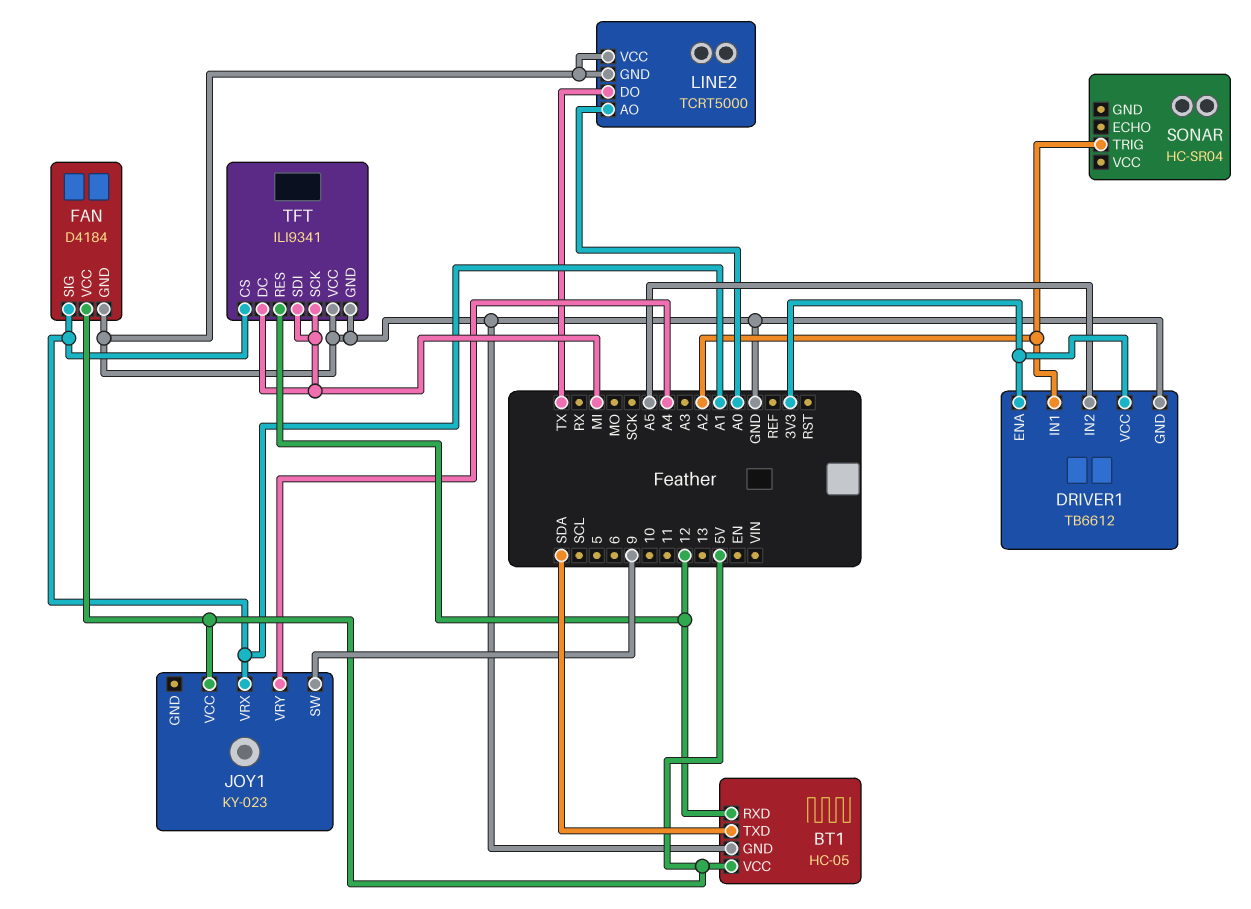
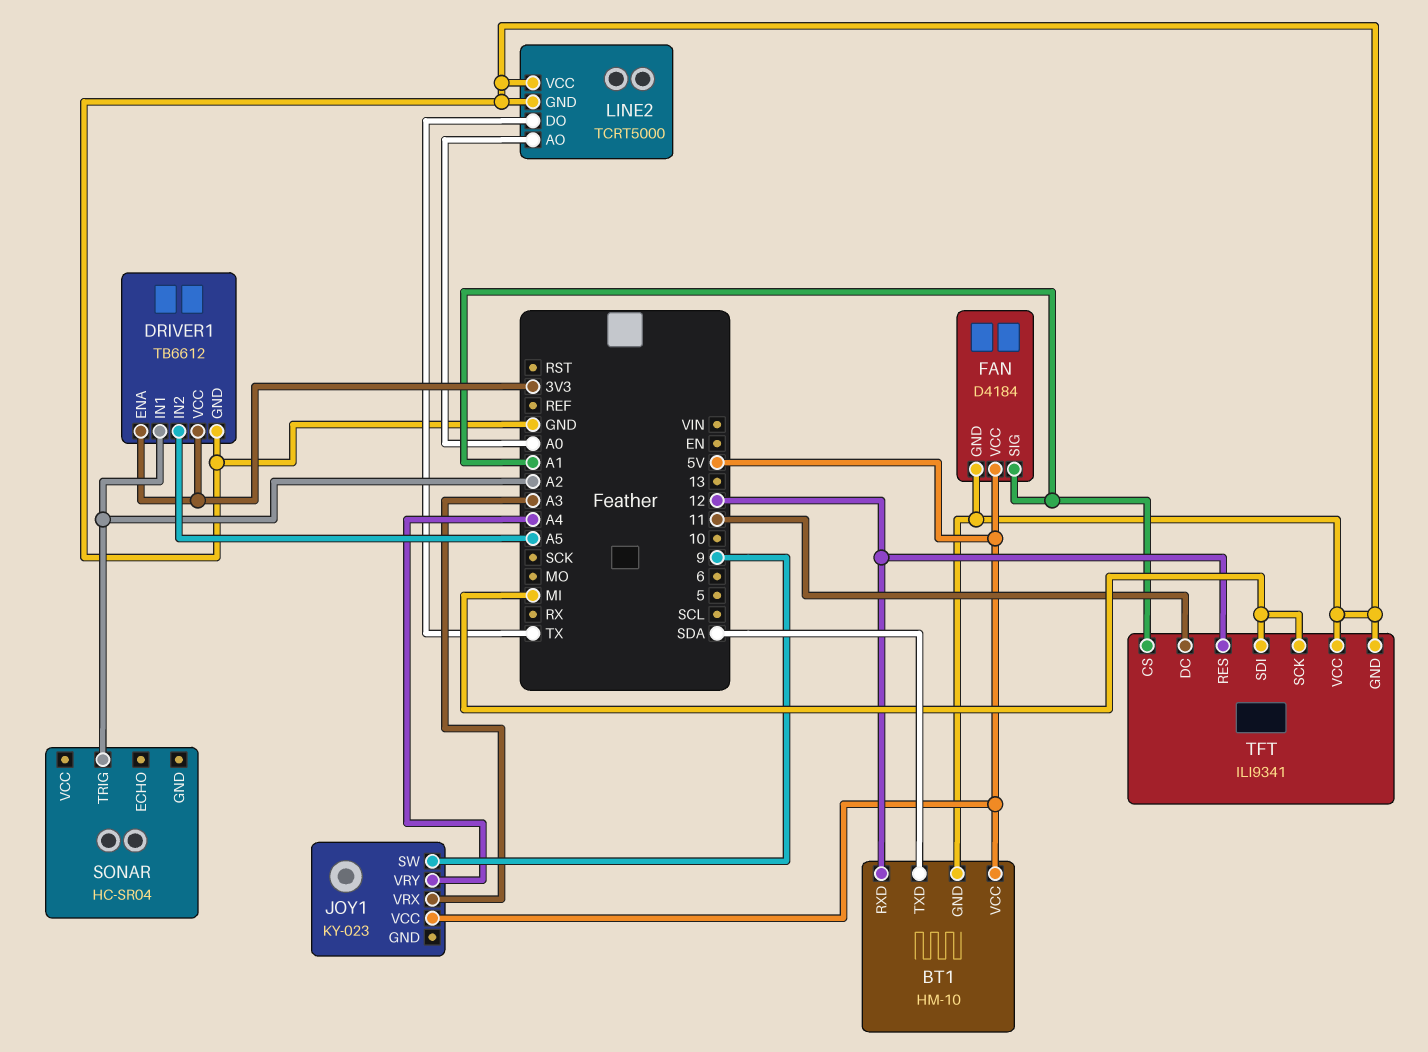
BT1: HC-05 -> HM-10
JOY1 pin VRX: A1 -> A3
TFT pin DC: MI -> 11

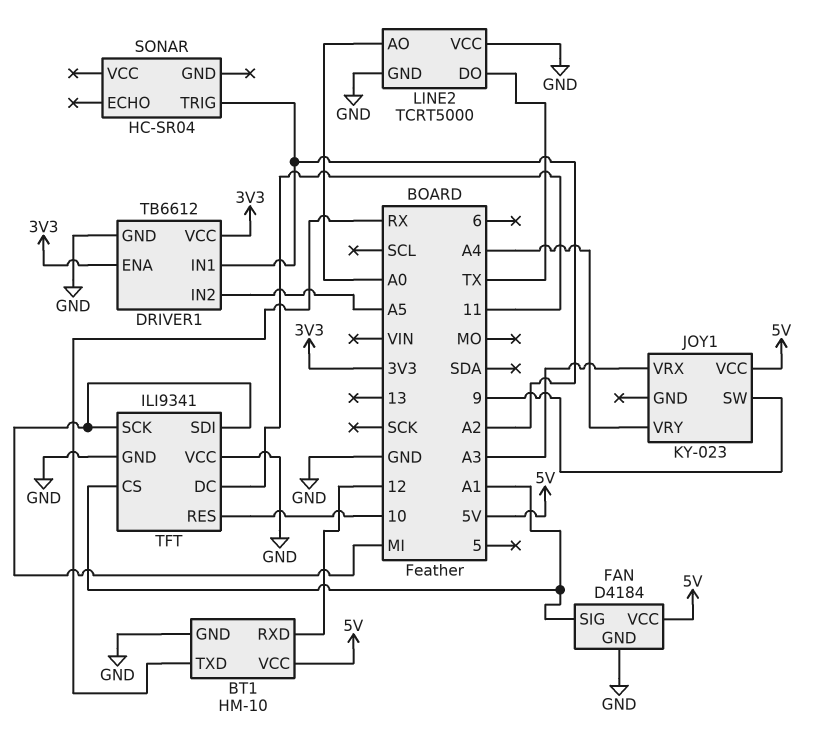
BT1 pin TXD: SDA -> RX
TFT pin RES: 12 -> 10

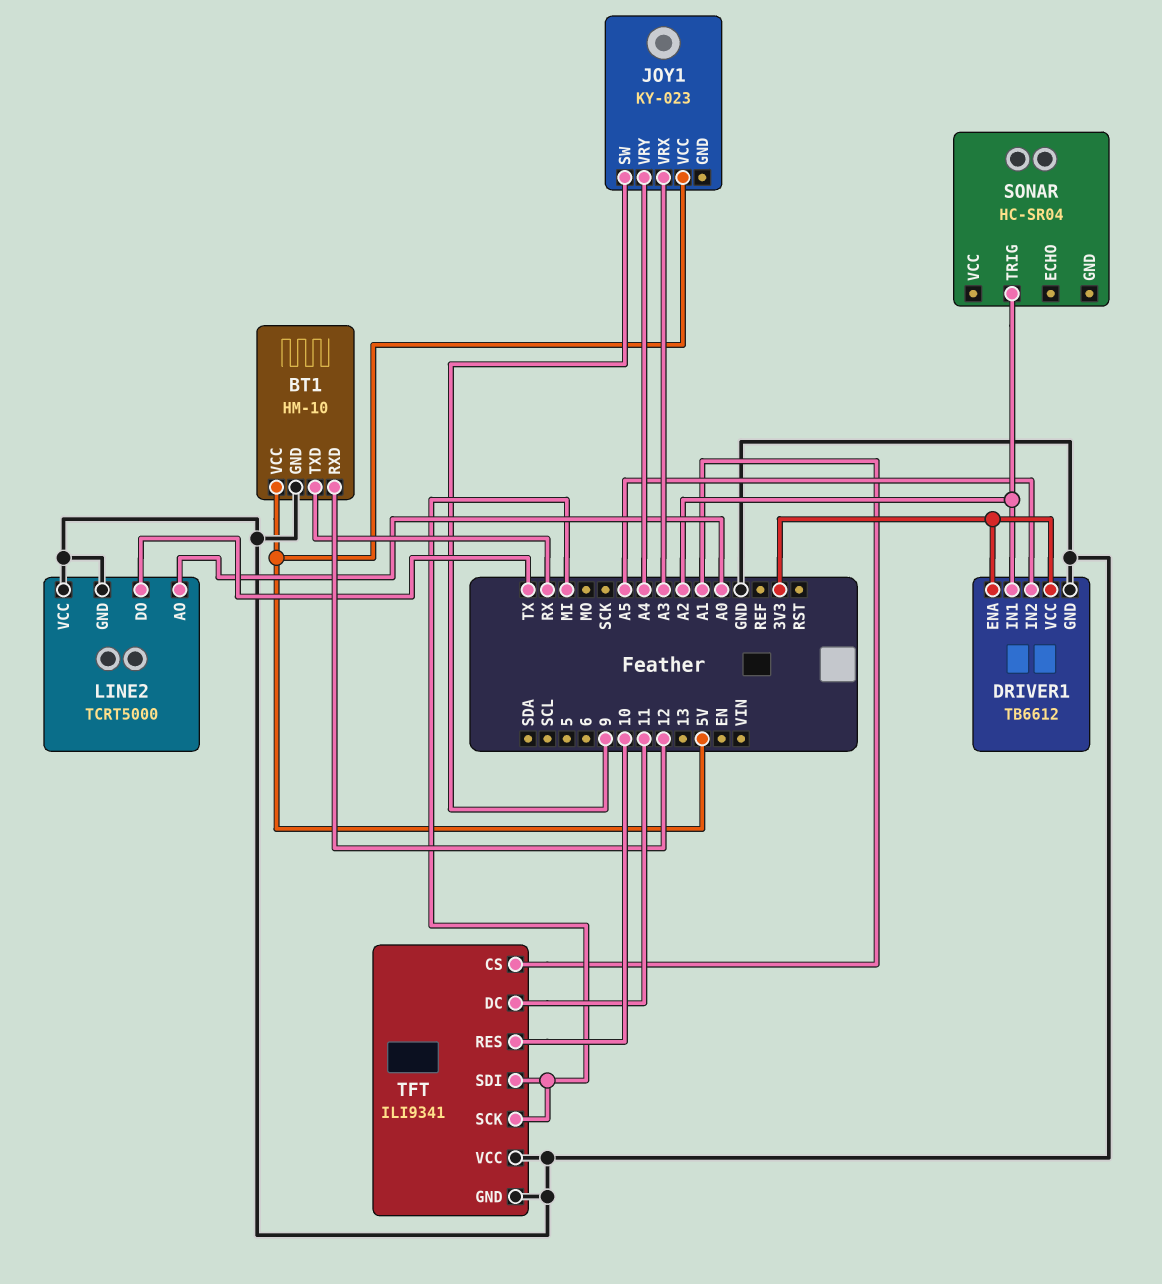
FAN: D4184 -> none
FAN pin GND: GND -> none
FAN pin SIG: A1 -> none
FAN pin VCC: 5V -> none

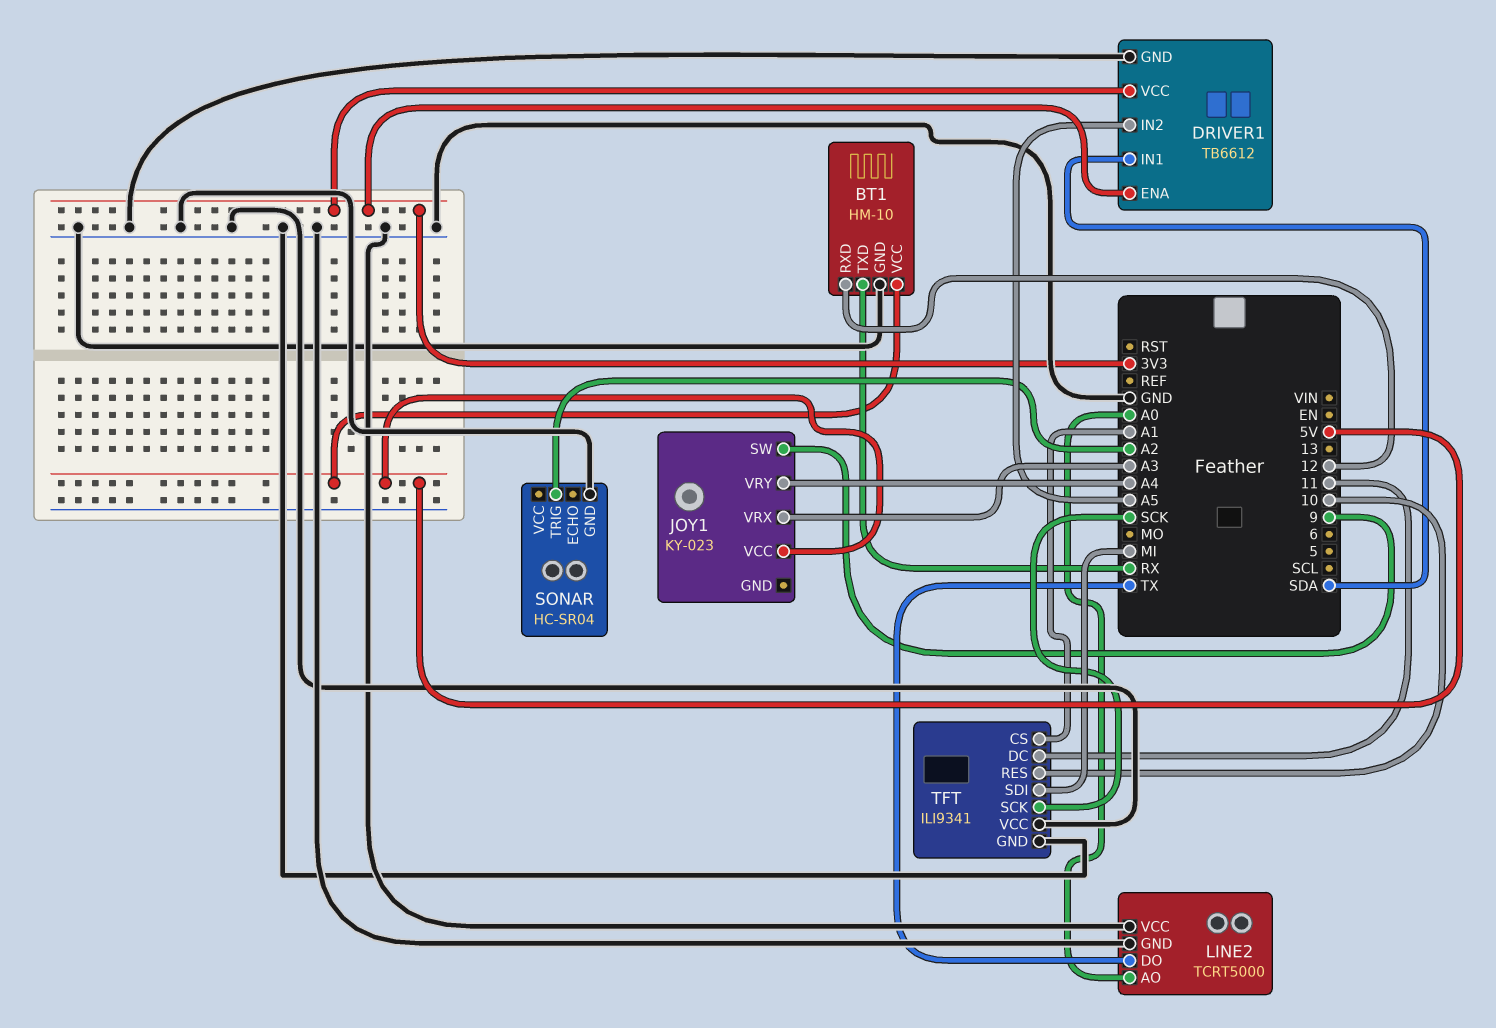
DRIVER1 pin IN1: A2 -> SDA
SONAR pin GND: none -> GND
TFT pin SCK: MI -> SCK

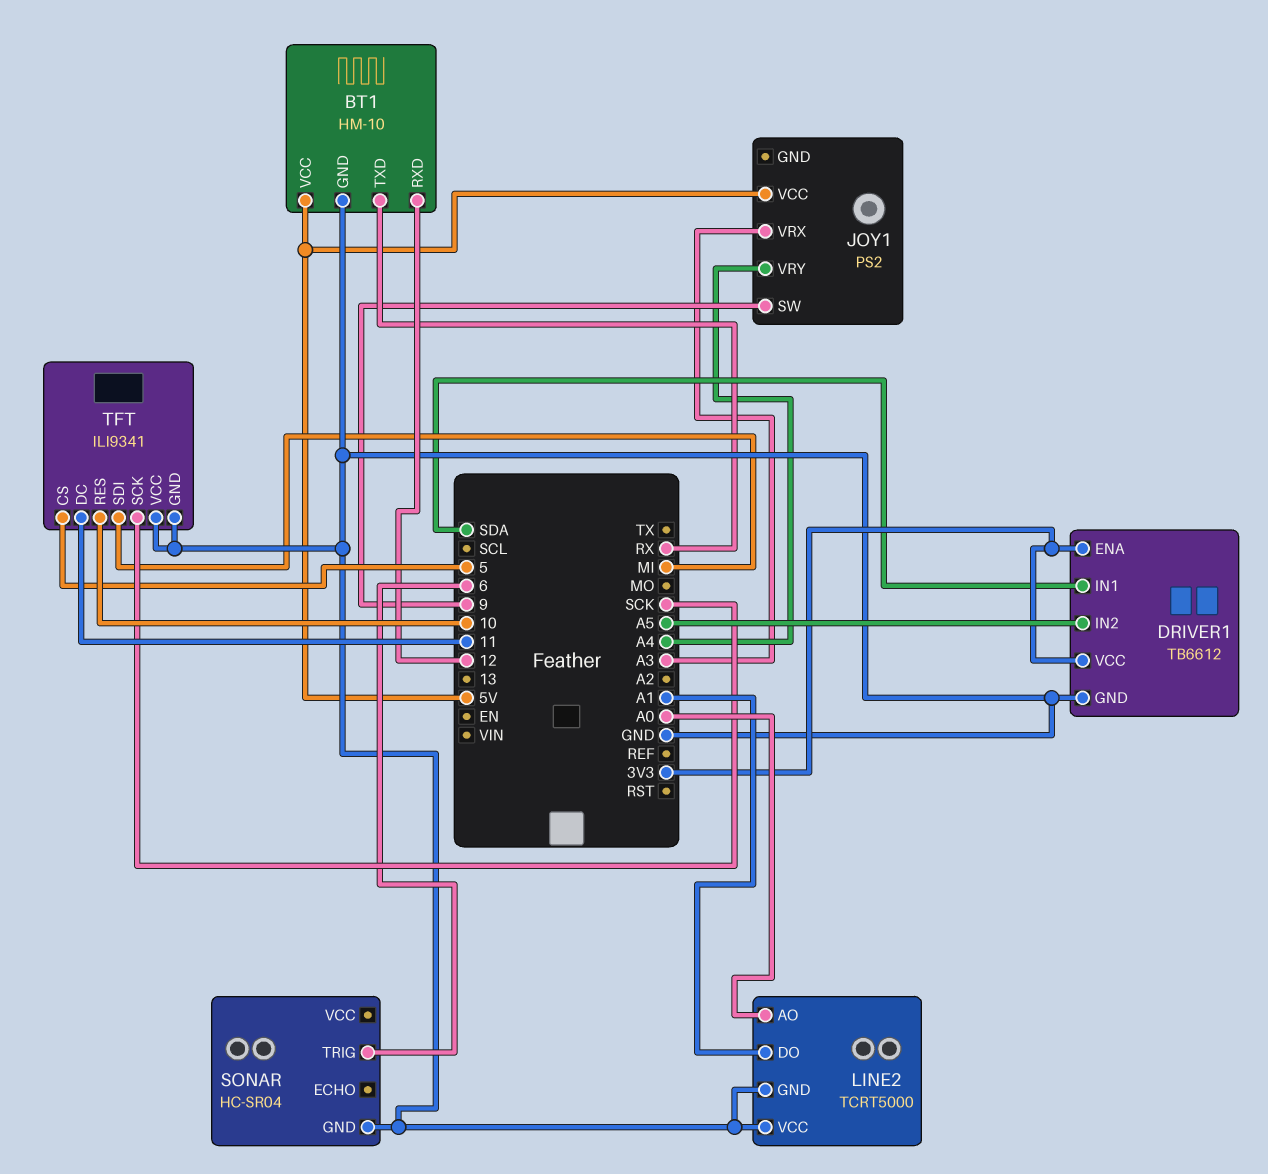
JOY1: KY-023 -> PS2
LINE2 pin DO: TX -> A1
SONAR pin TRIG: A2 -> 6
TFT pin CS: A1 -> 5

